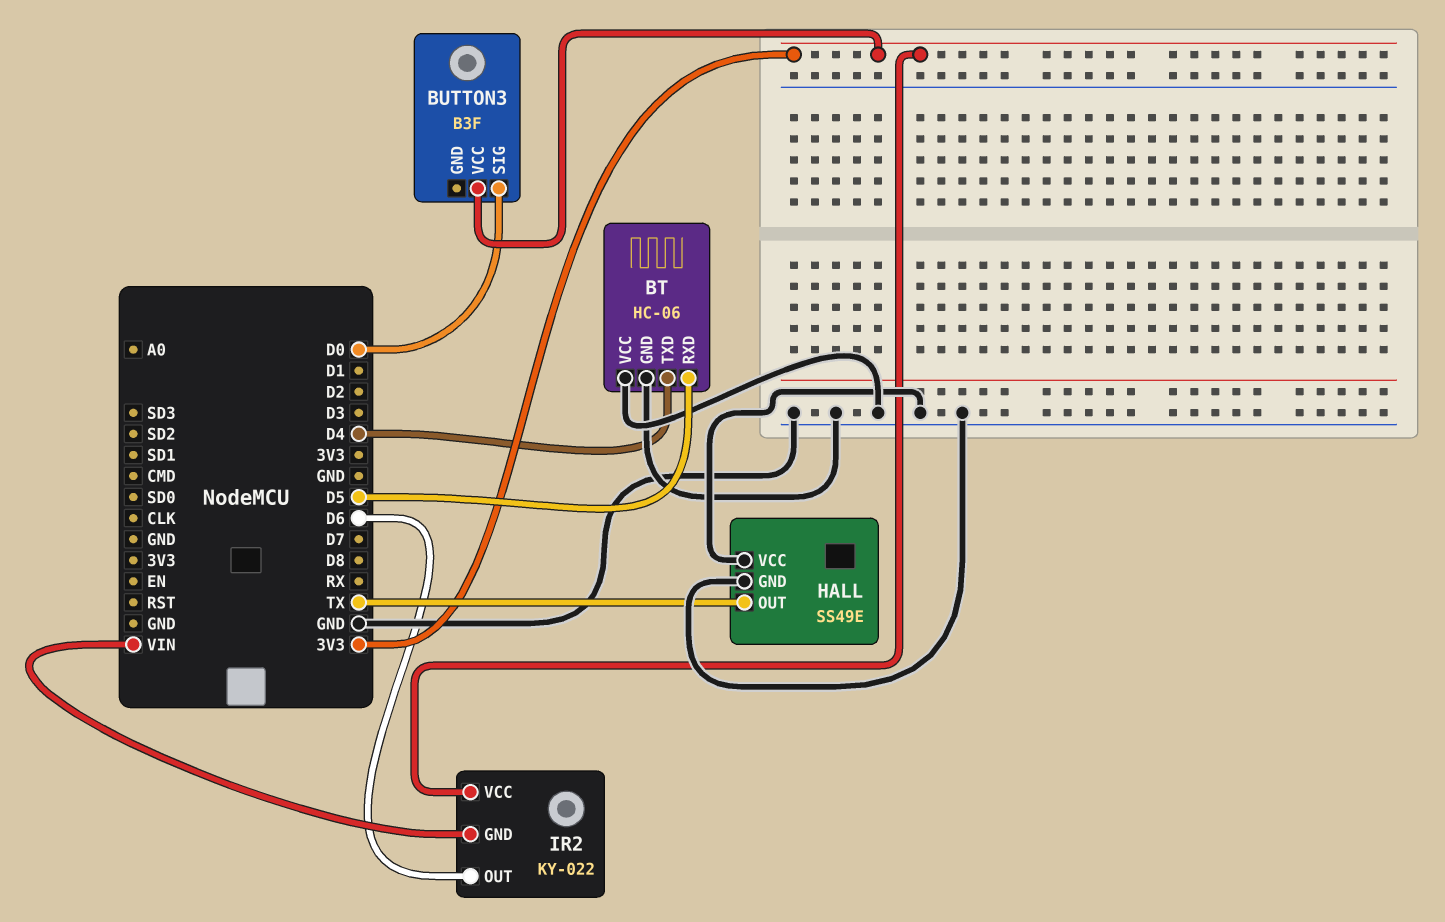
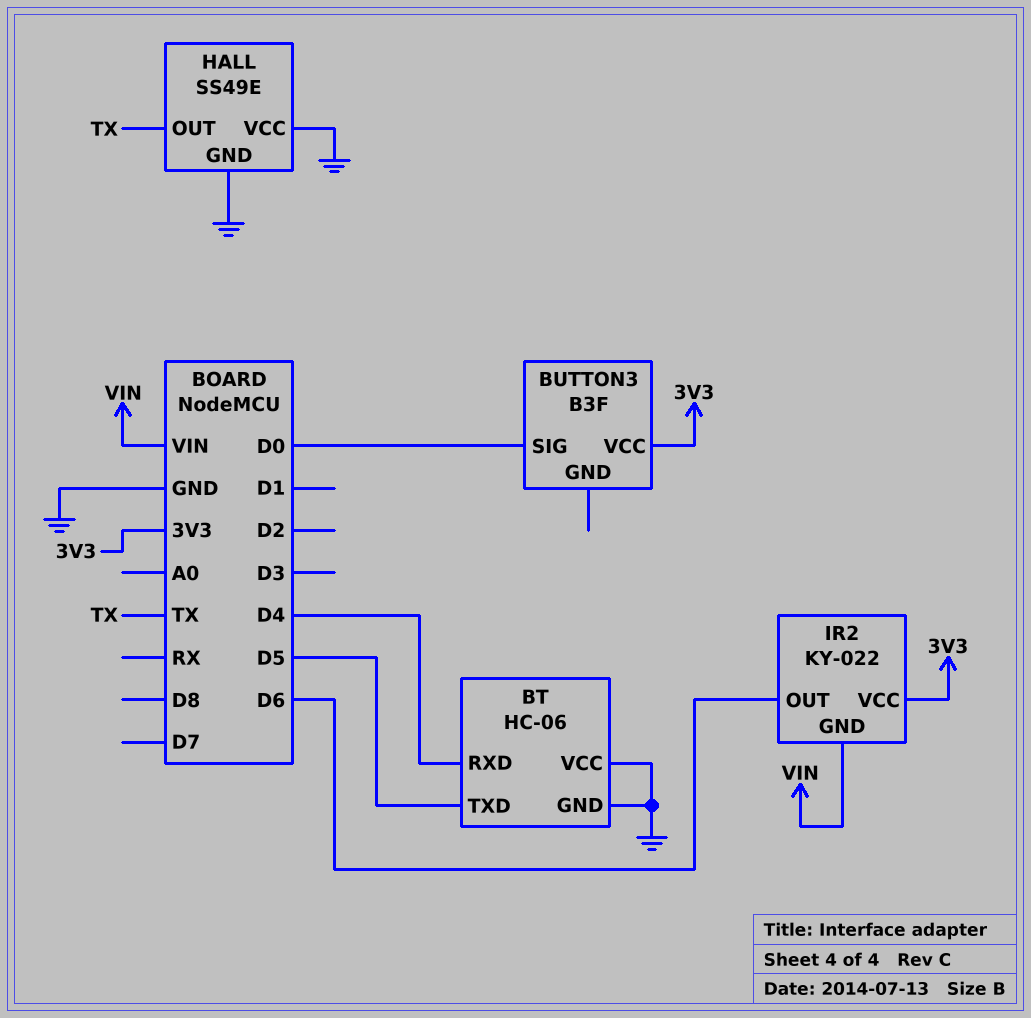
BT pin RXD: D5 -> D4
BT pin TXD: D4 -> D5

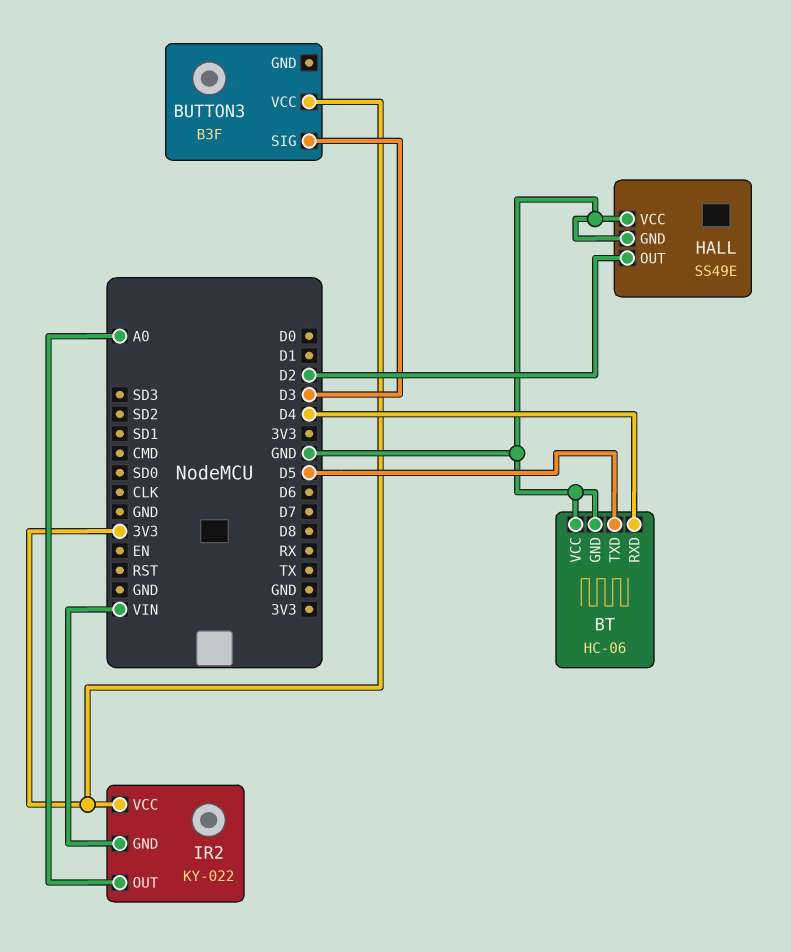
BUTTON3 pin SIG: D0 -> D3
HALL pin OUT: TX -> D2
IR2 pin OUT: D6 -> A0

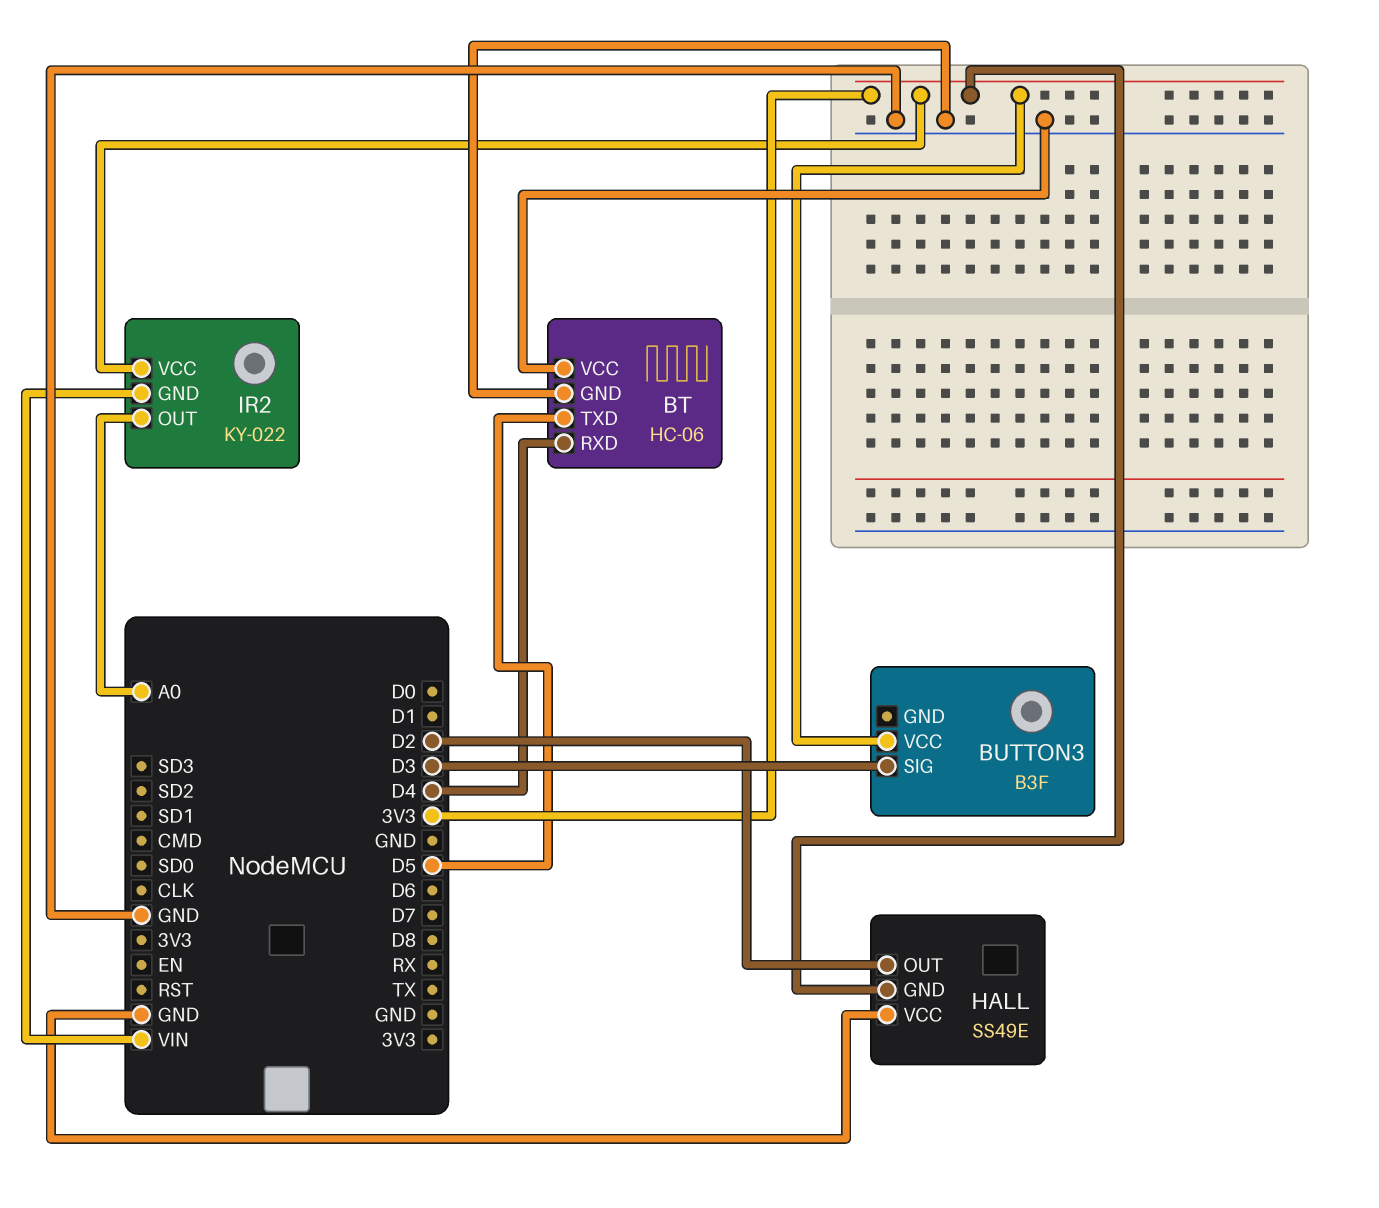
HALL pin GND: GND -> 3V3

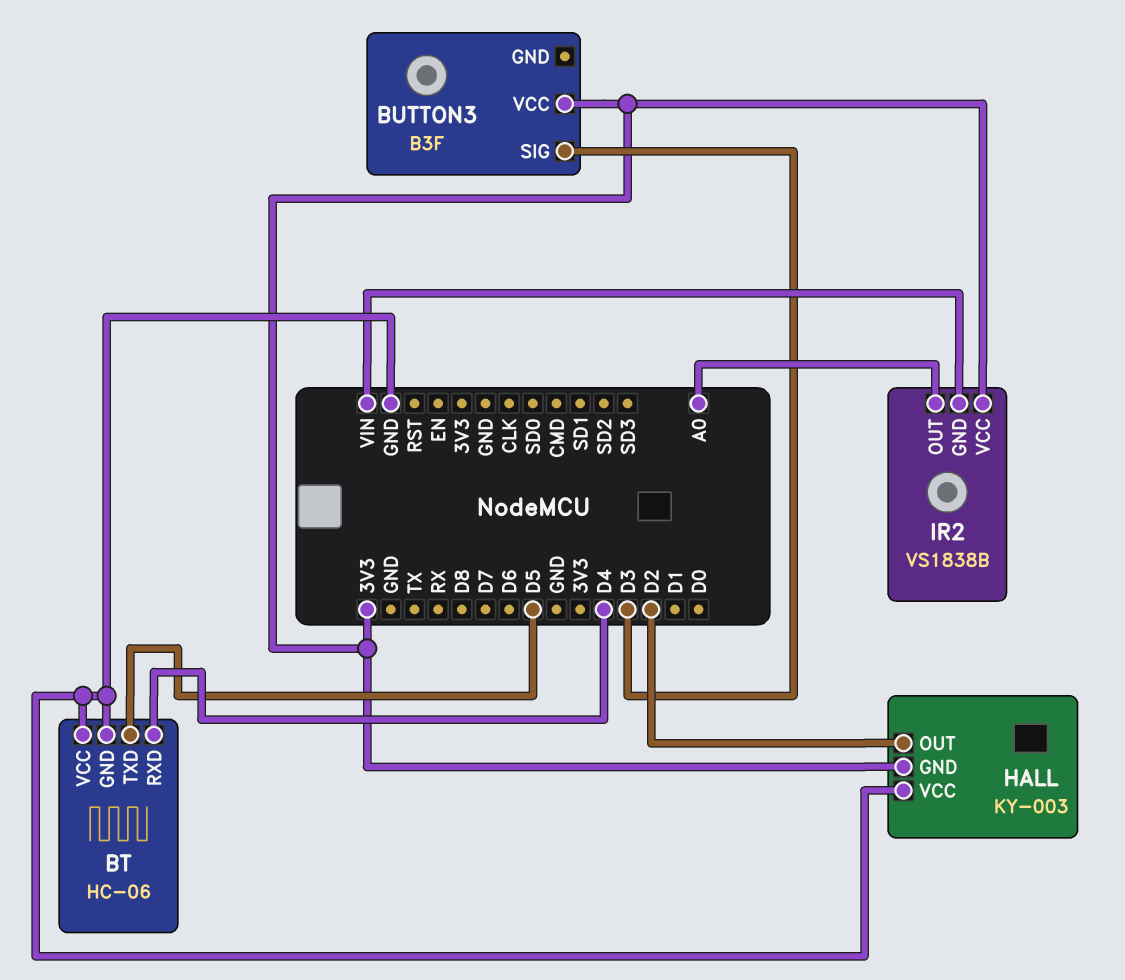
HALL: SS49E -> KY-003
IR2: KY-022 -> VS1838B

